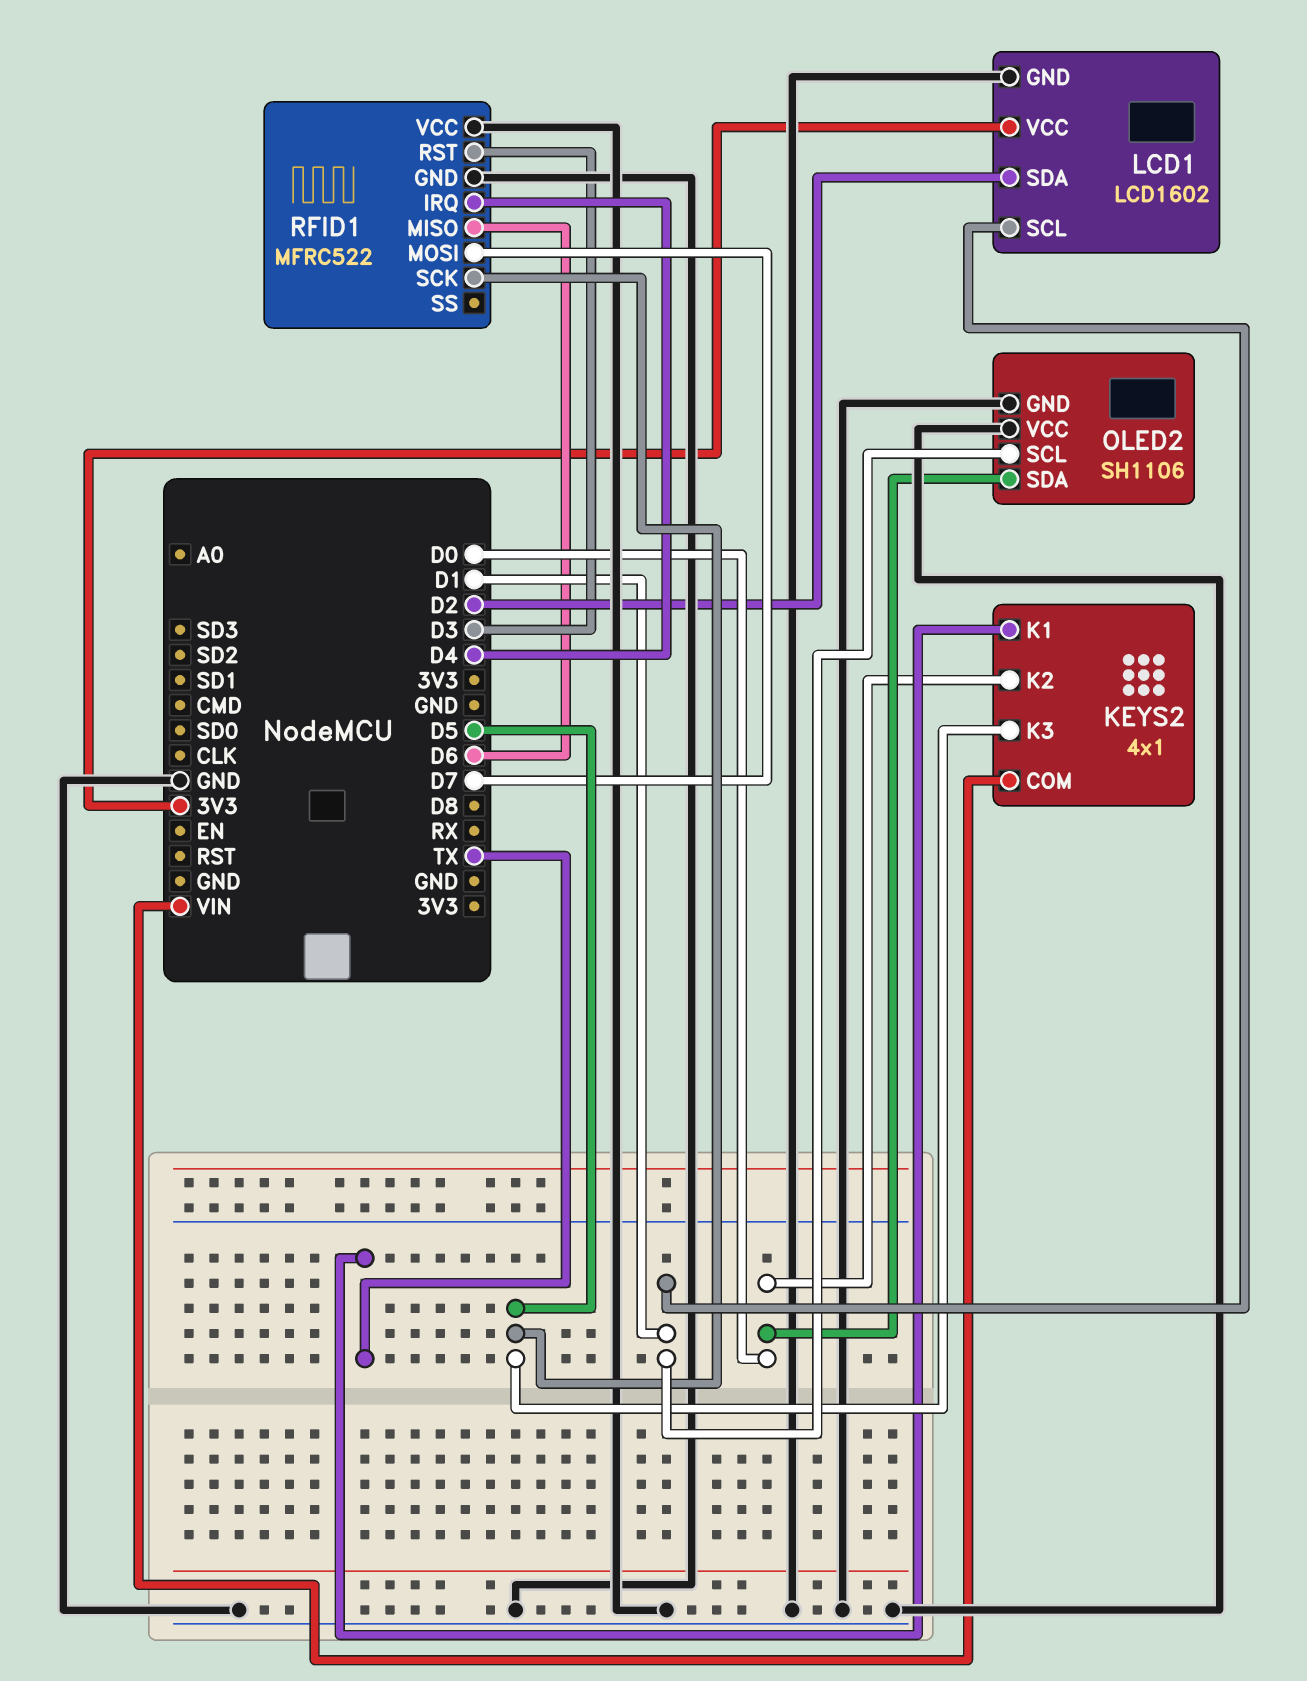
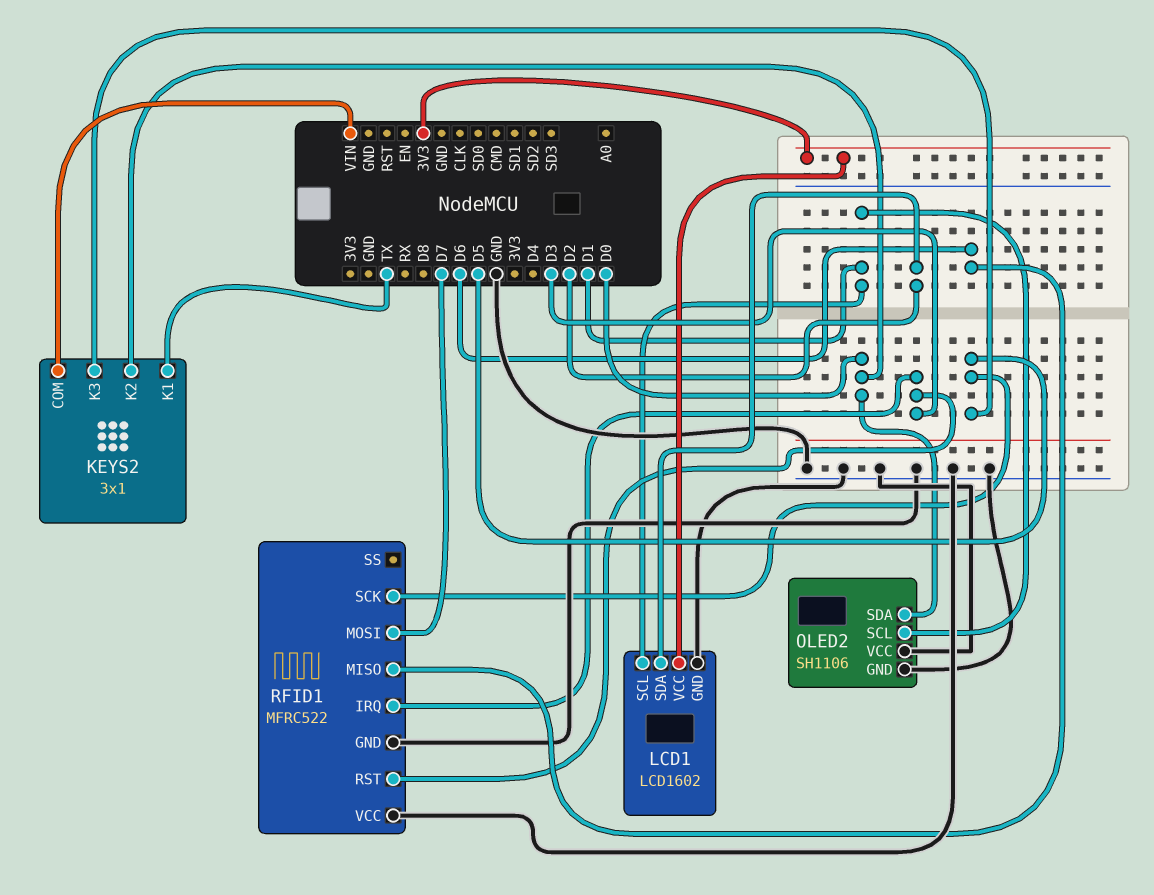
KEYS2: 4x1 -> 3x1
RFID1 pin IRQ: D4 -> D3

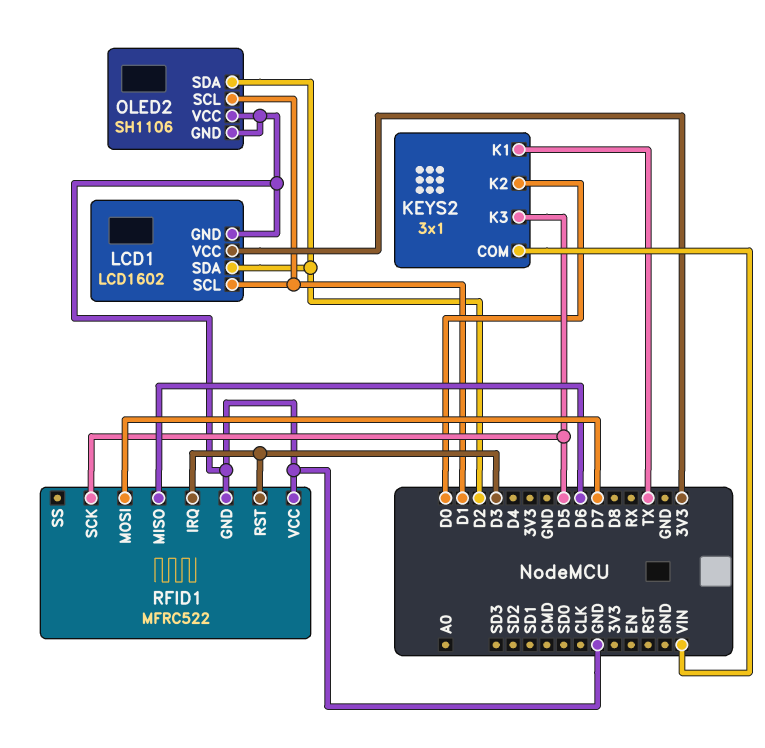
OLED2 pin SDA: D0 -> D2

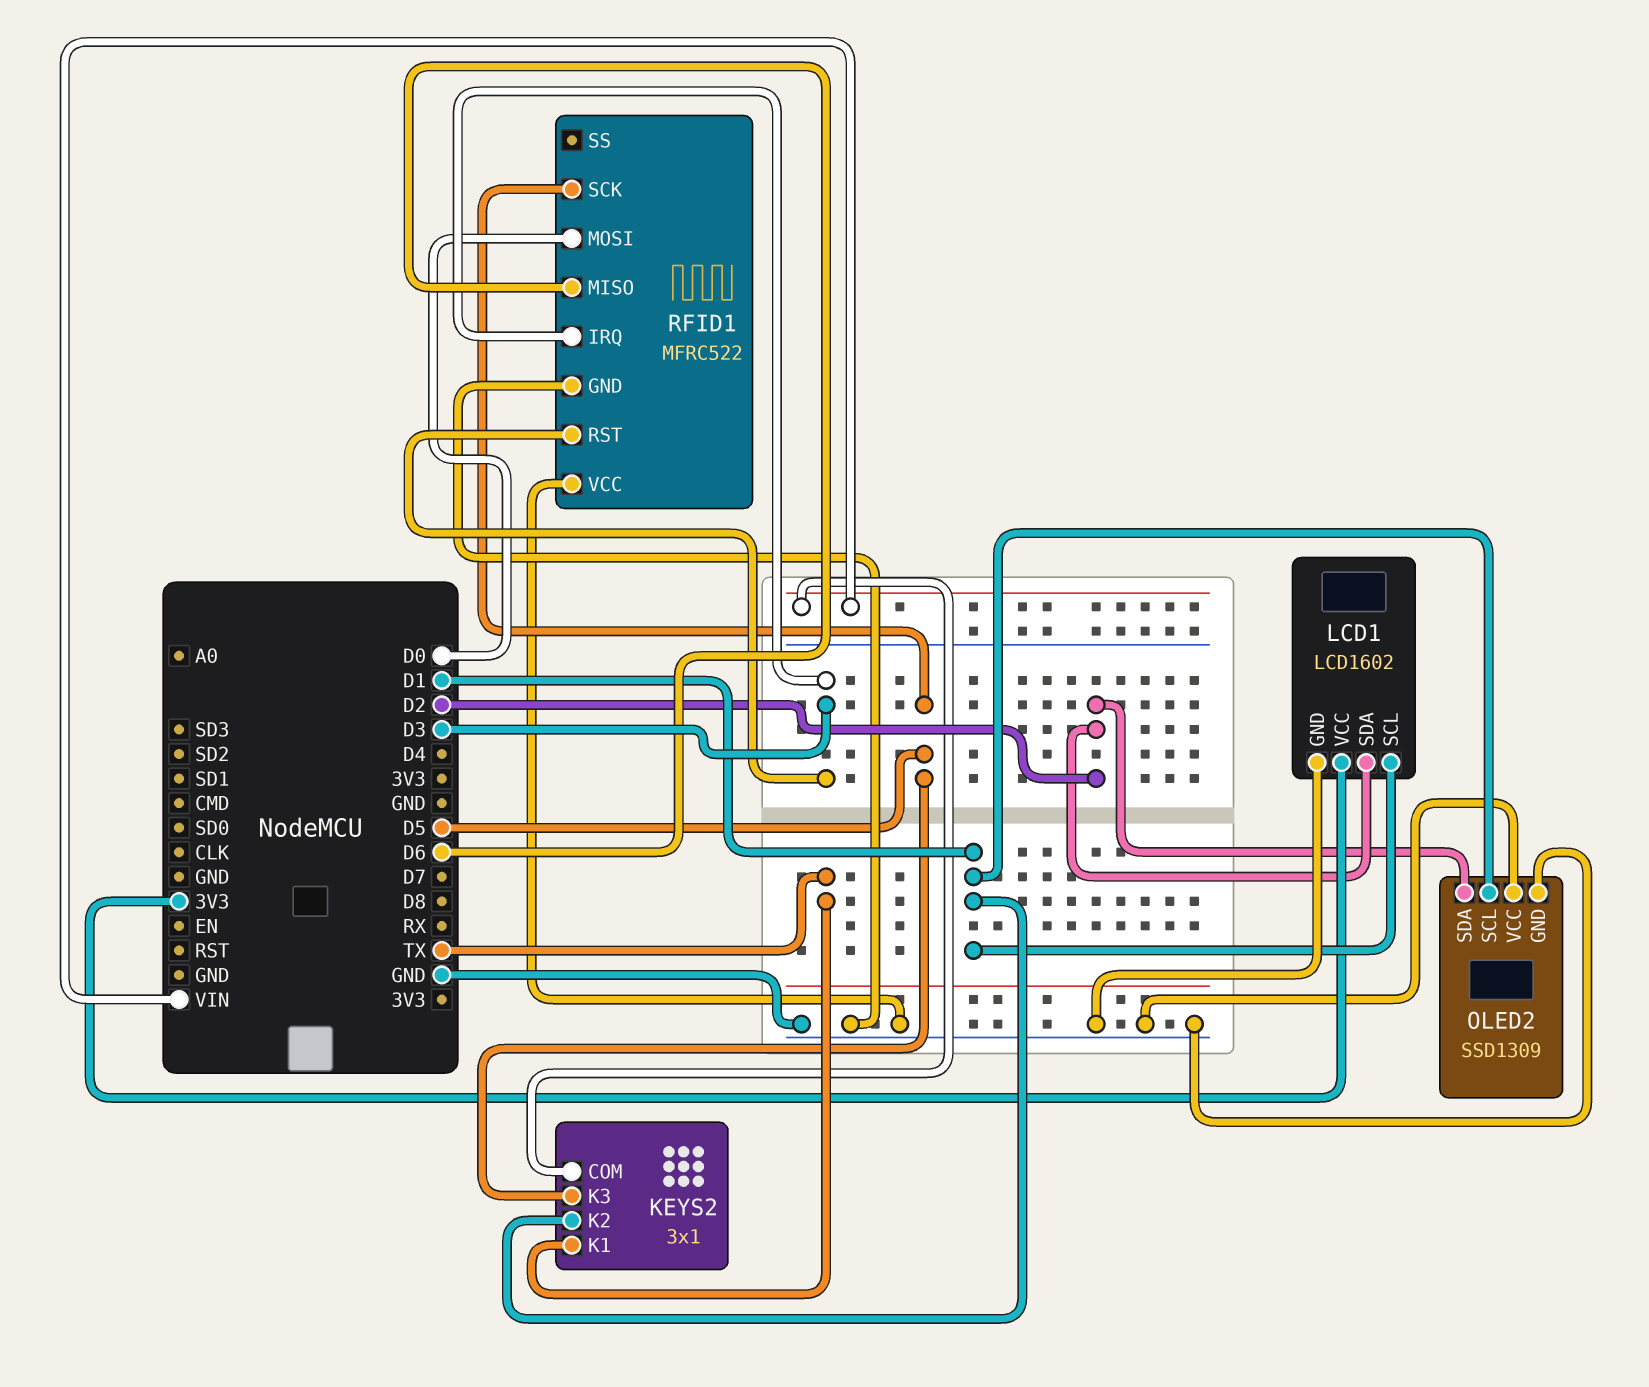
KEYS2 pin K2: D0 -> D1
OLED2: SH1106 -> SSD1309
RFID1 pin MOSI: D7 -> D0

